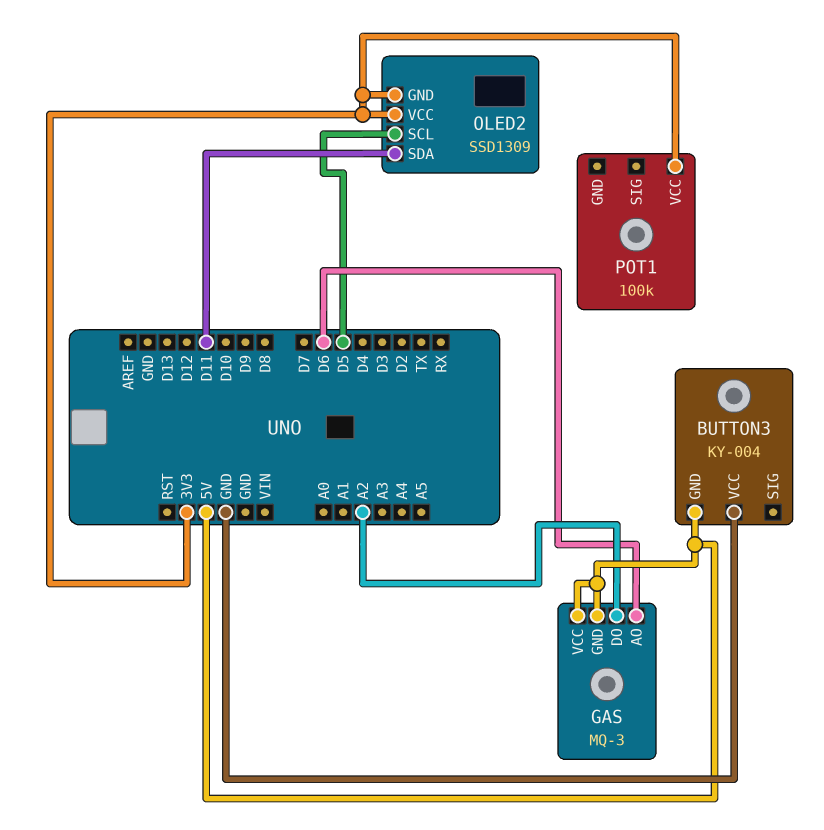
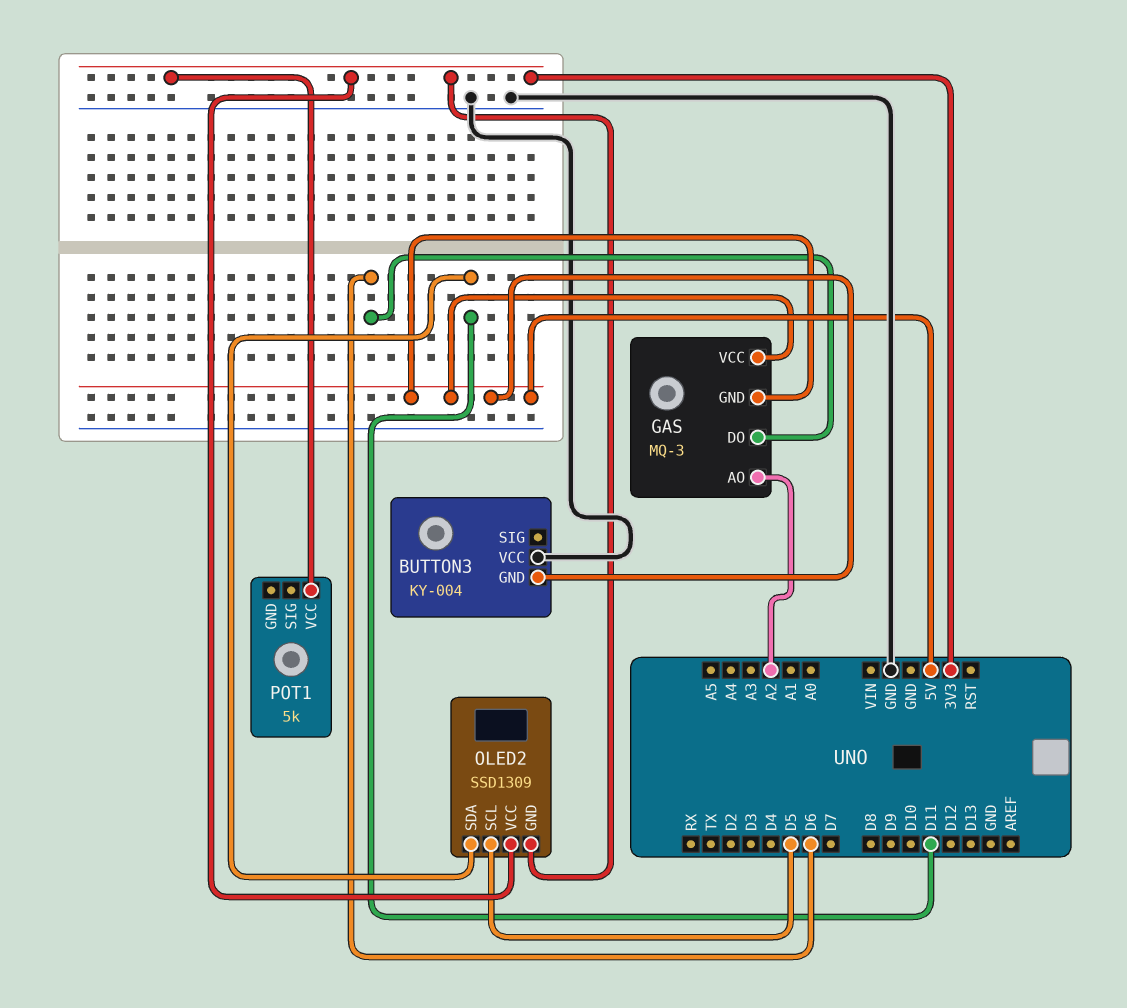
GAS pin AO: D6 -> A2
GAS pin DO: A2 -> D6
POT1: 100k -> 5k

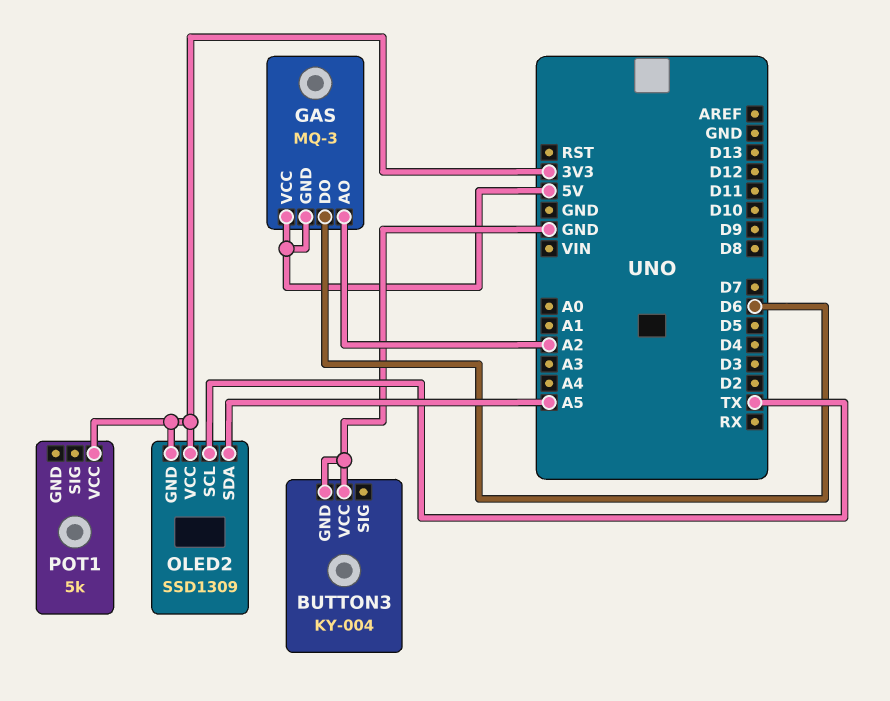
BUTTON3 pin GND: 5V -> GND
OLED2 pin SCL: D5 -> TX
OLED2 pin SDA: D11 -> A5

